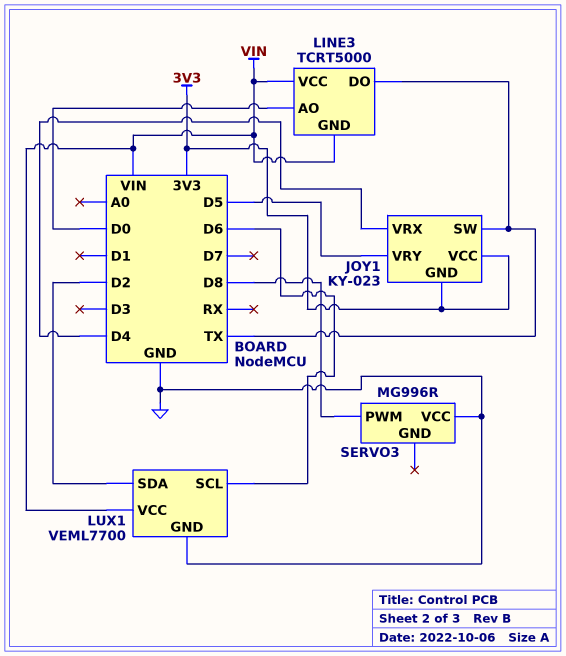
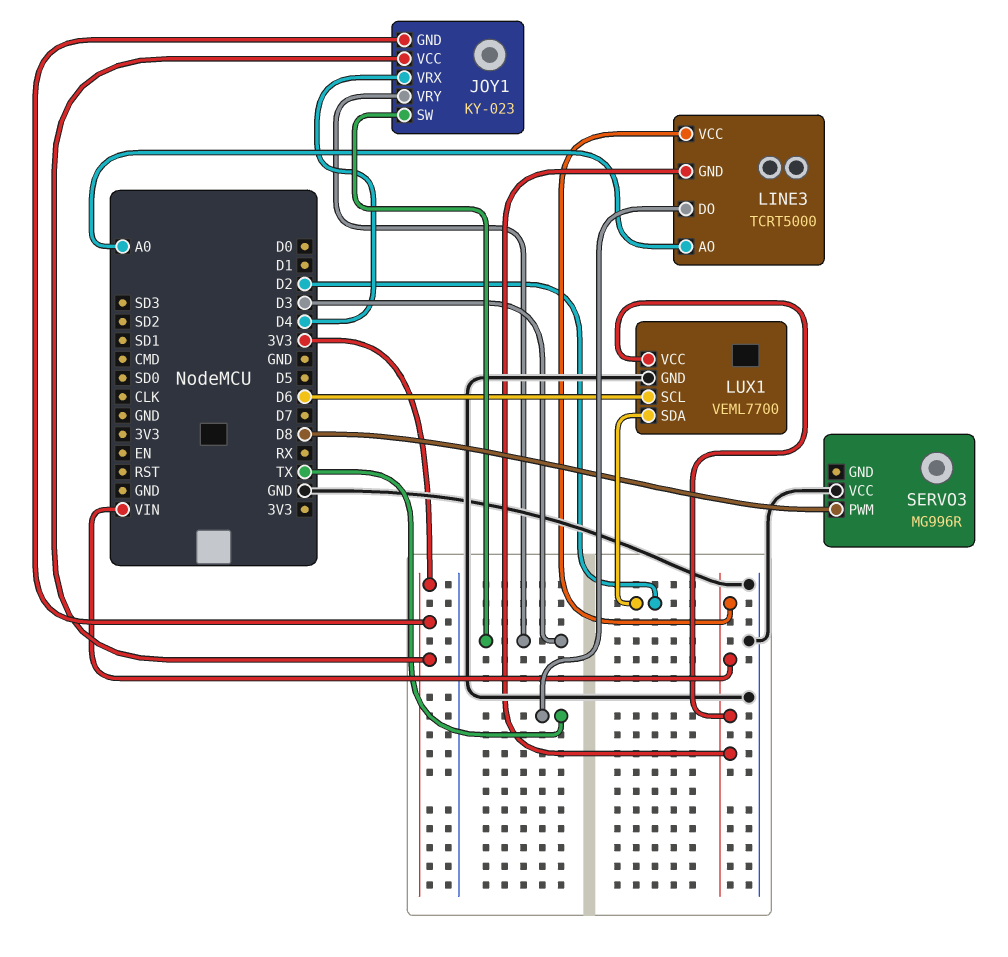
JOY1 pin SW: TX -> D3
JOY1 pin VRY: D5 -> D3
LINE3 pin AO: D0 -> A0

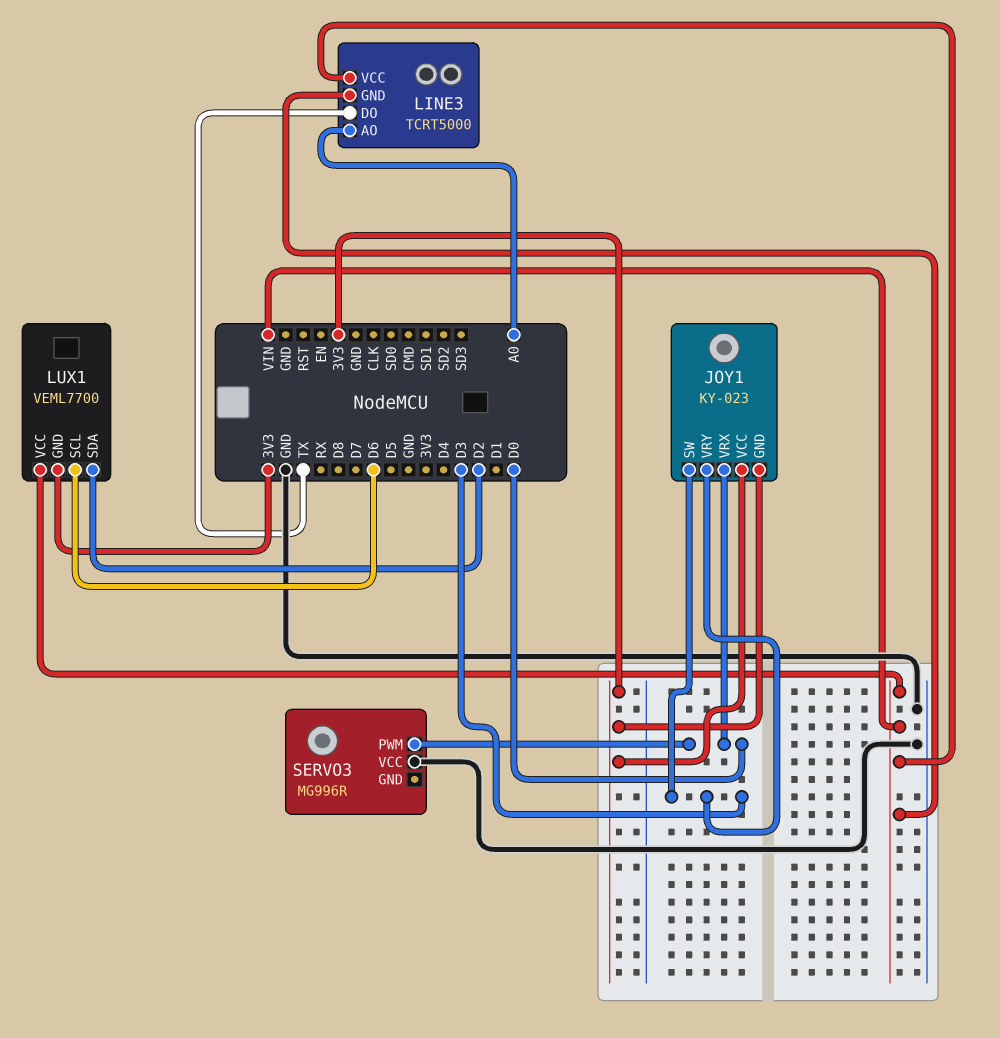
JOY1 pin VRX: D4 -> D0
LUX1 pin GND: GND -> 3V3
SERVO3 pin PWM: D8 -> D0

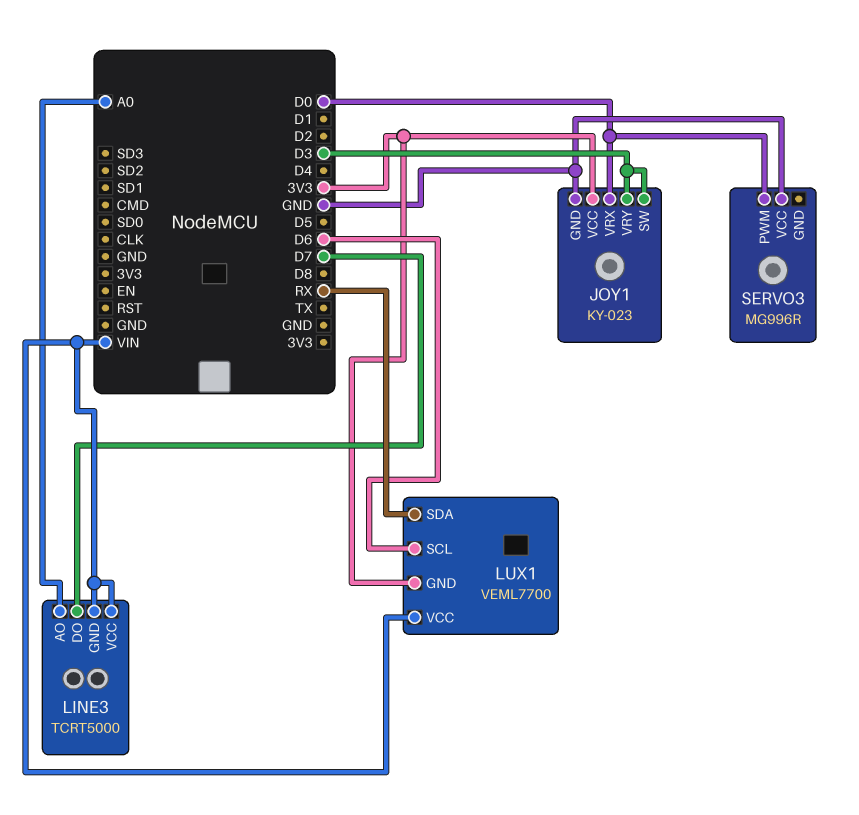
JOY1 pin GND: 3V3 -> GND
LINE3 pin DO: TX -> D7
LUX1 pin SDA: D2 -> RX

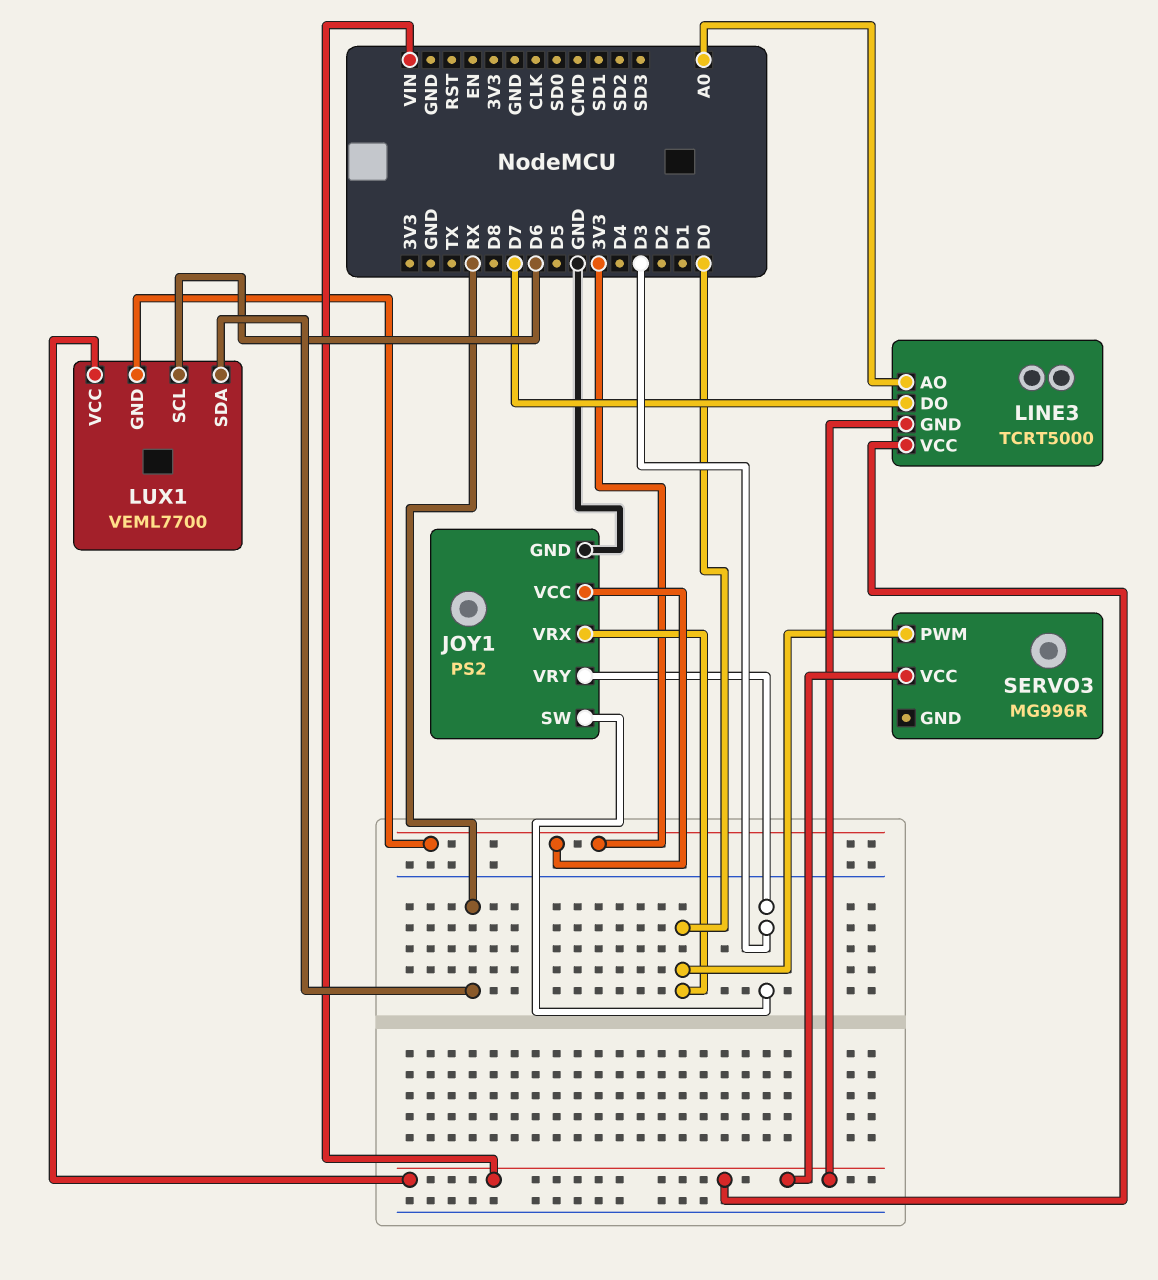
JOY1: KY-023 -> PS2
SERVO3 pin VCC: GND -> VIN

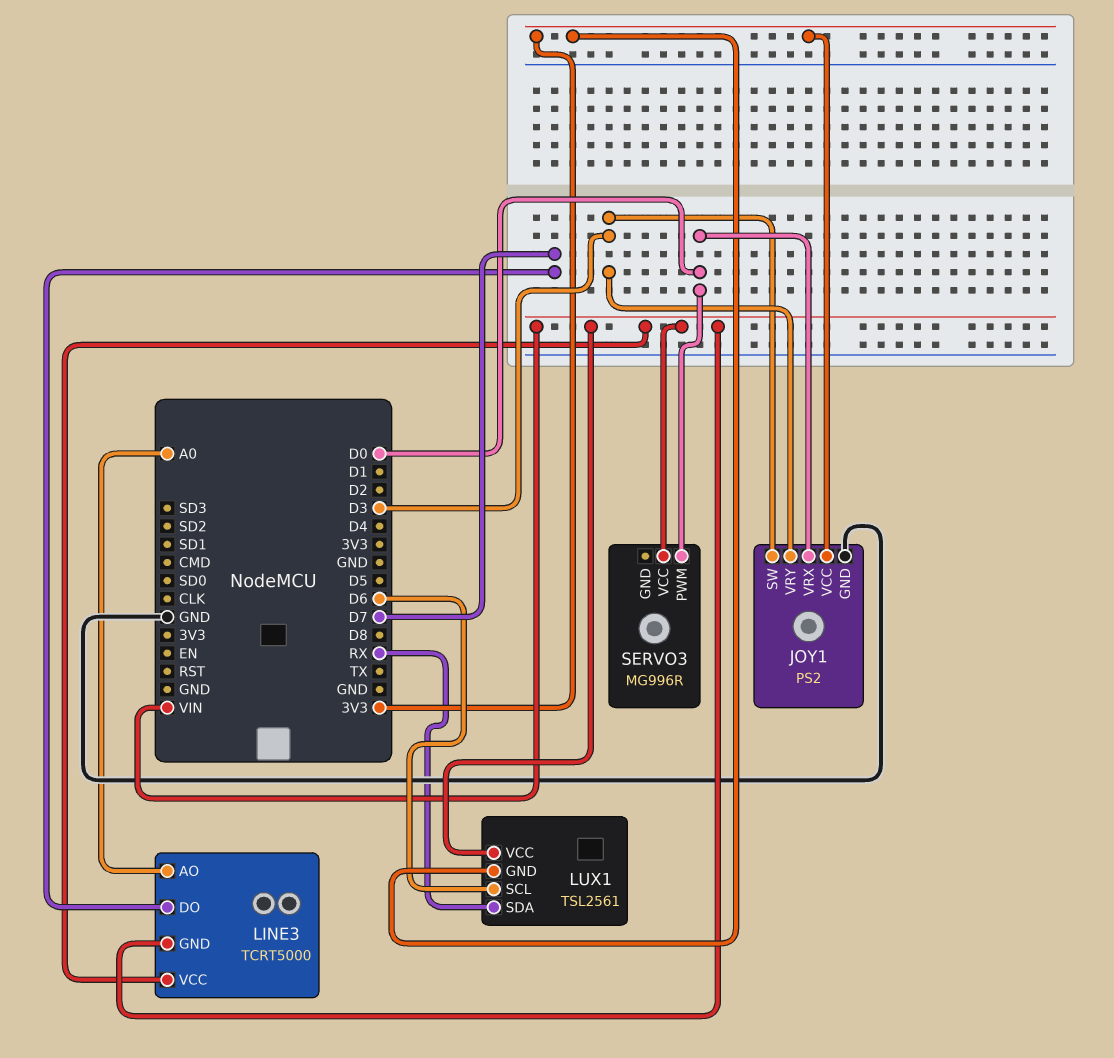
LUX1: VEML7700 -> TSL2561

